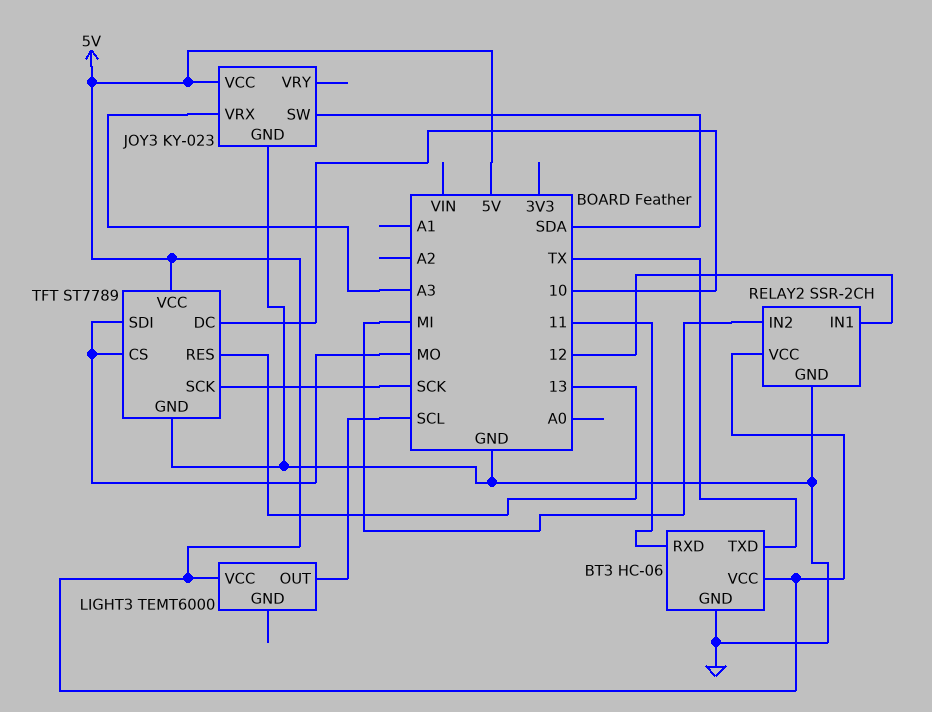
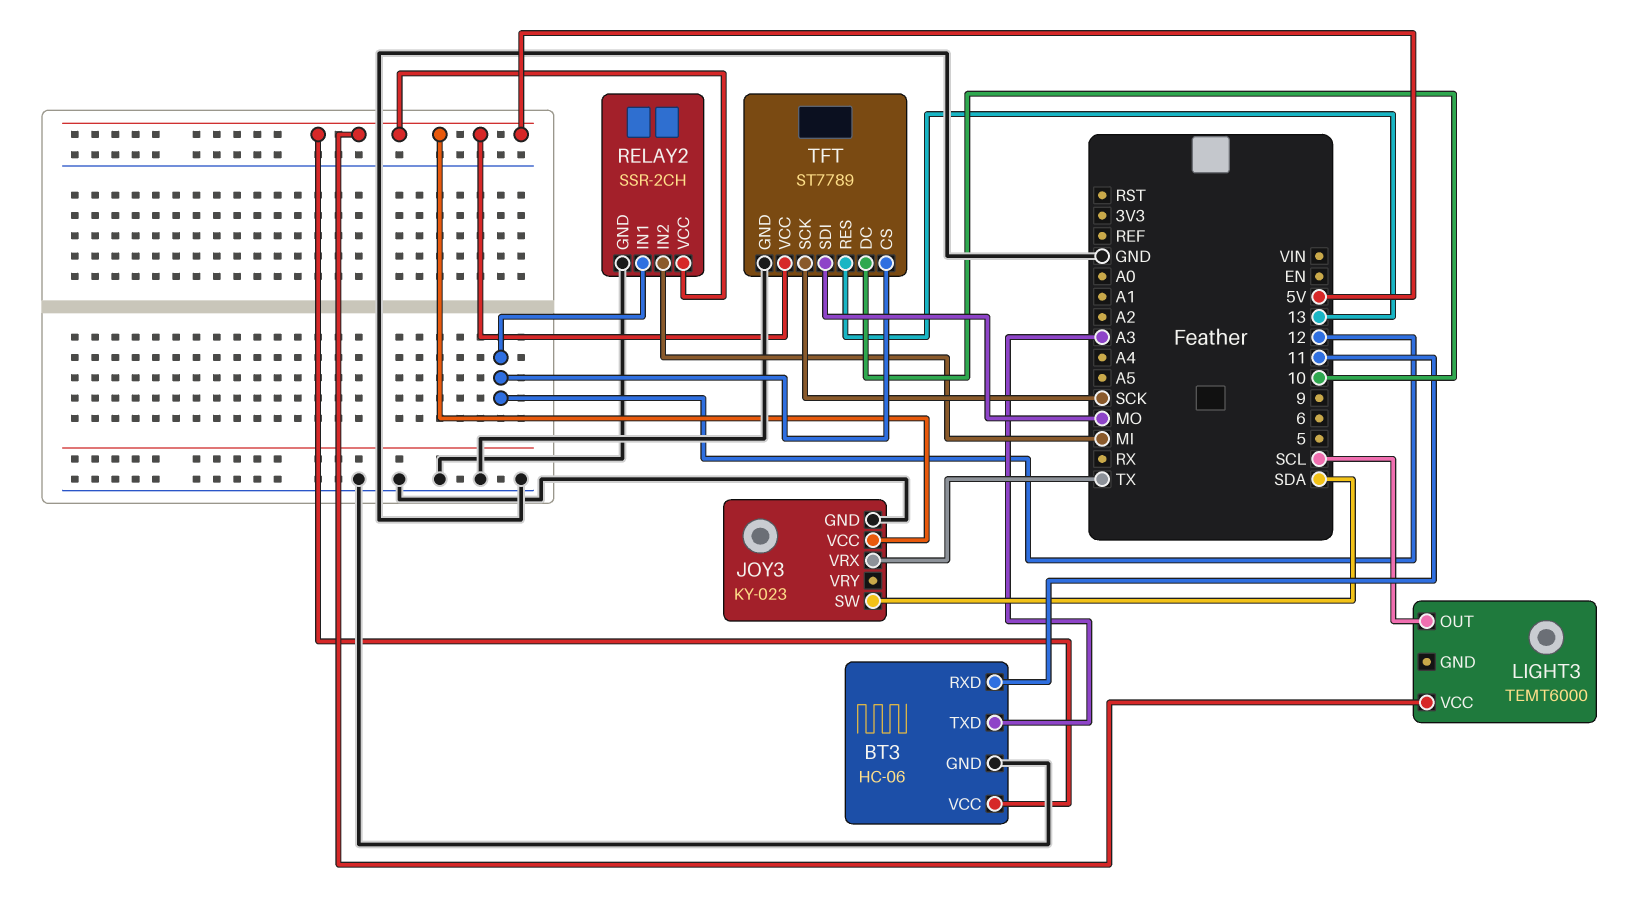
BT3 pin TXD: TX -> A3
JOY3 pin VRX: A3 -> TX
TFT pin CS: MO -> 12

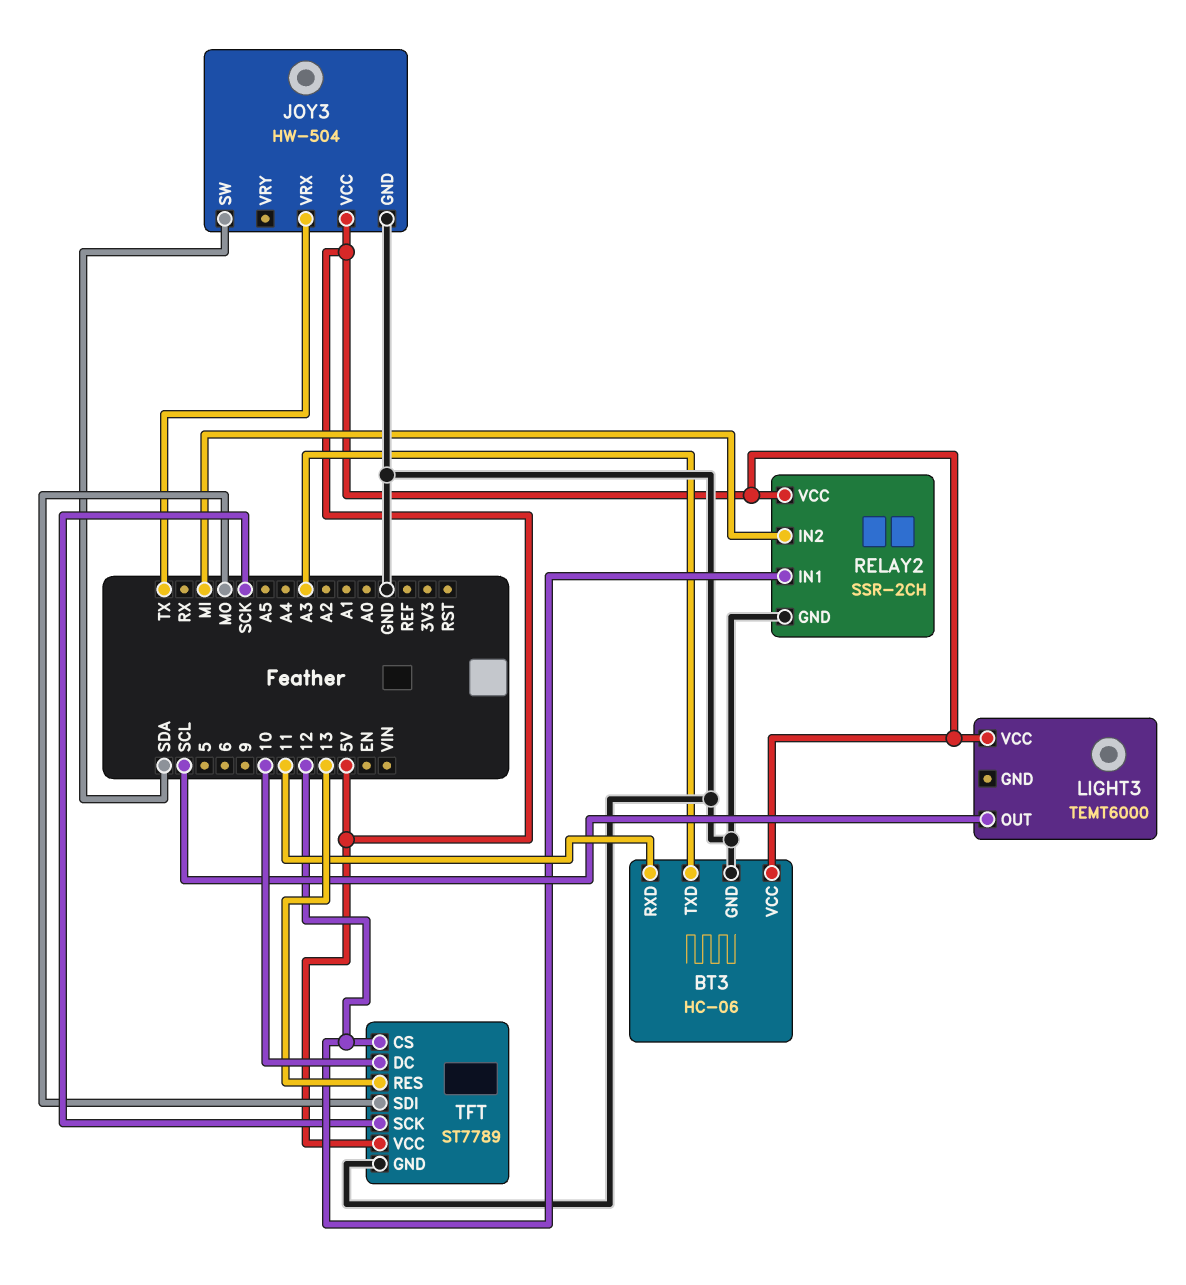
JOY3: KY-023 -> HW-504

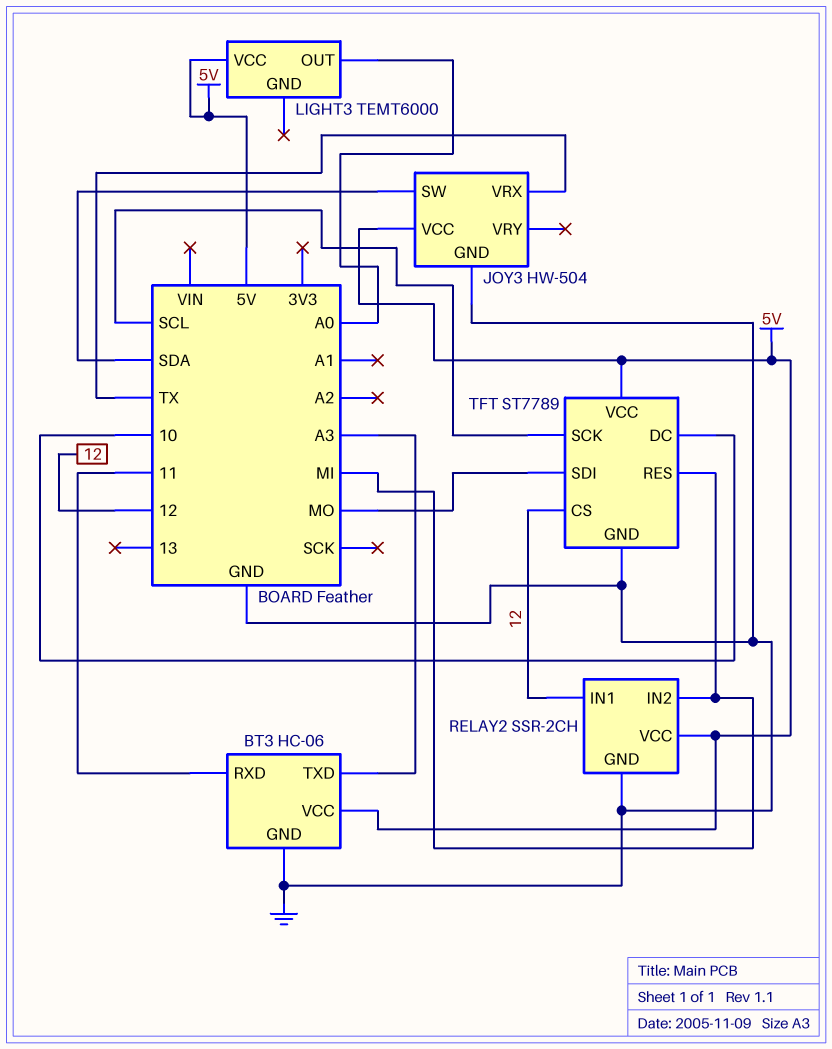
LIGHT3 pin OUT: SCL -> A0
TFT pin RES: 13 -> MI
TFT pin SCK: SCK -> SCL

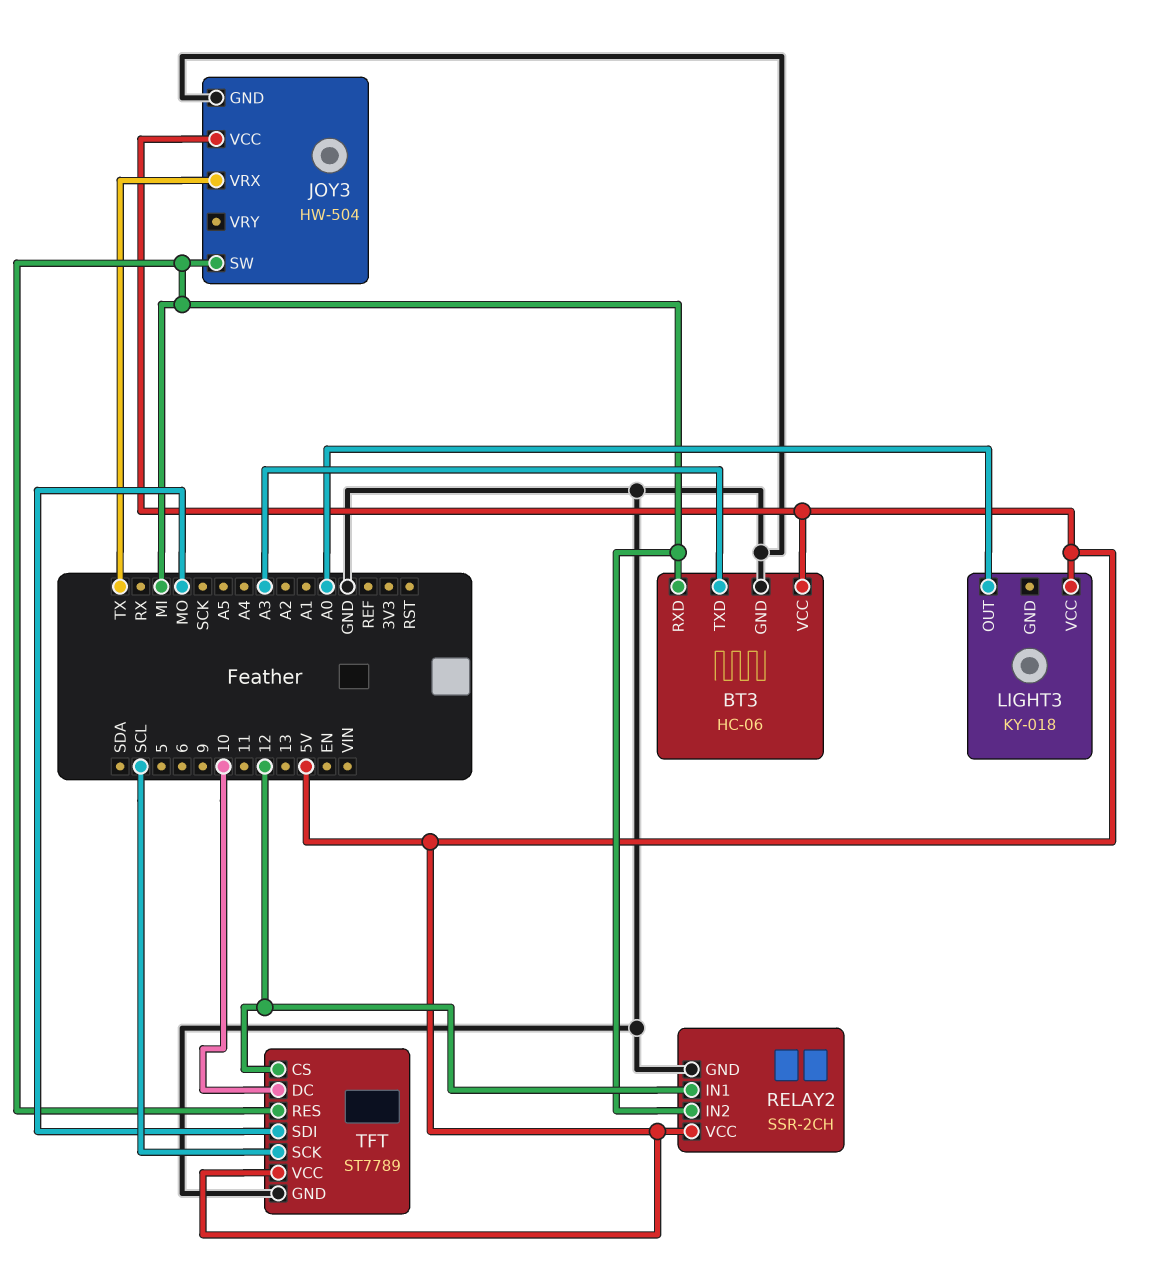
BT3 pin RXD: 11 -> MI
JOY3 pin SW: SDA -> MI
LIGHT3: TEMT6000 -> KY-018

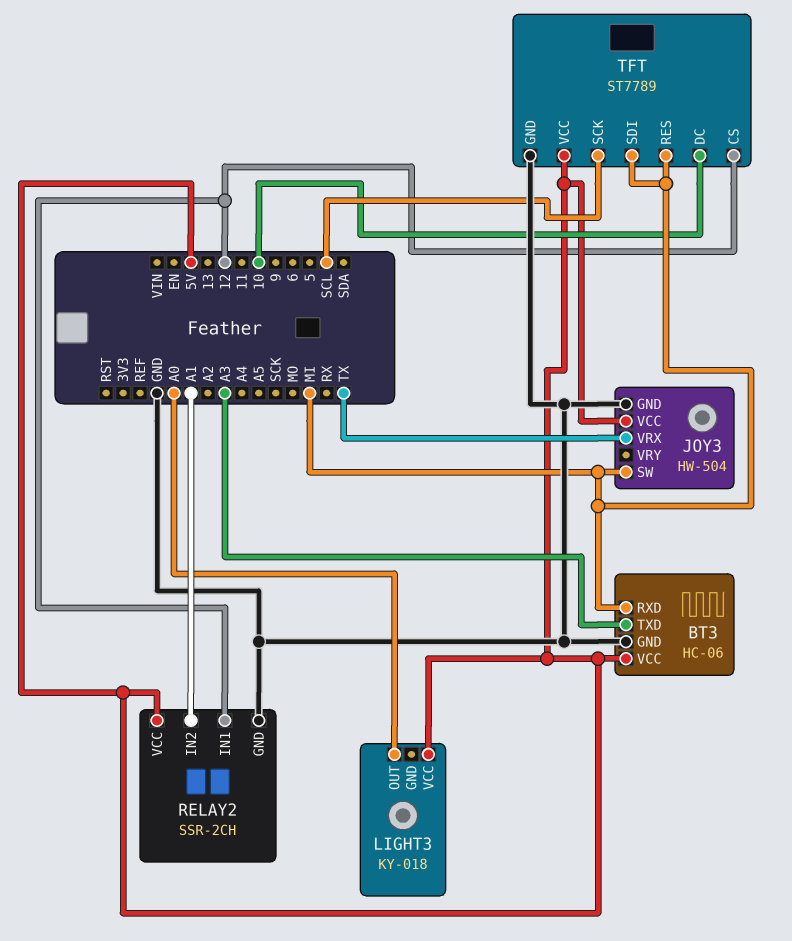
RELAY2 pin IN2: MI -> A1
TFT pin SDI: MO -> MI

